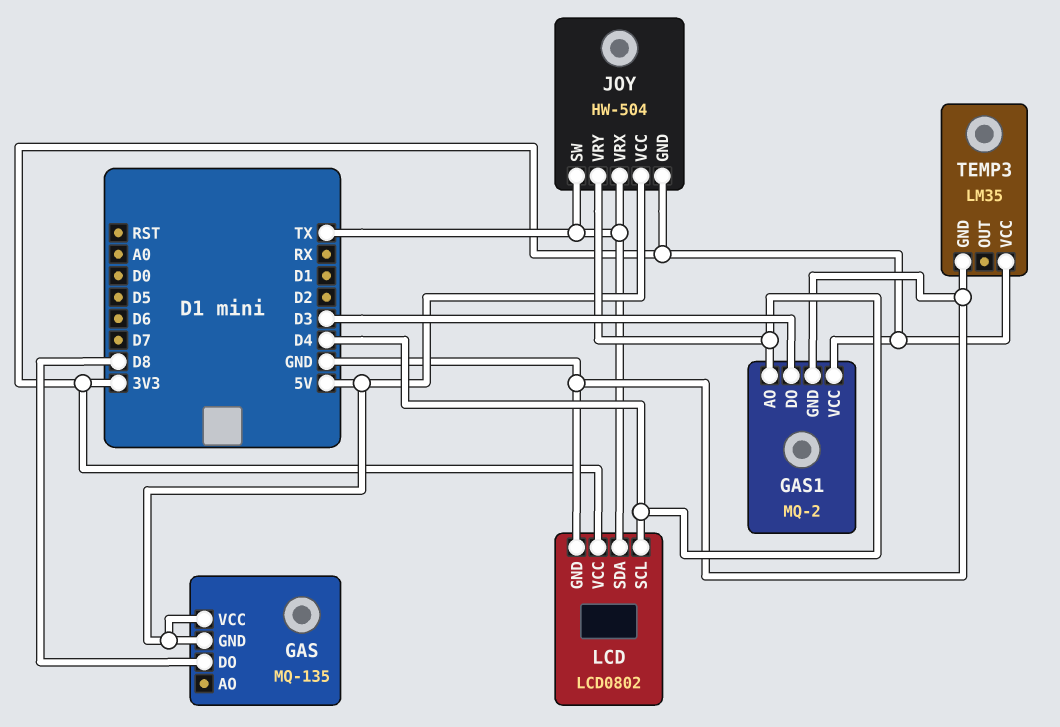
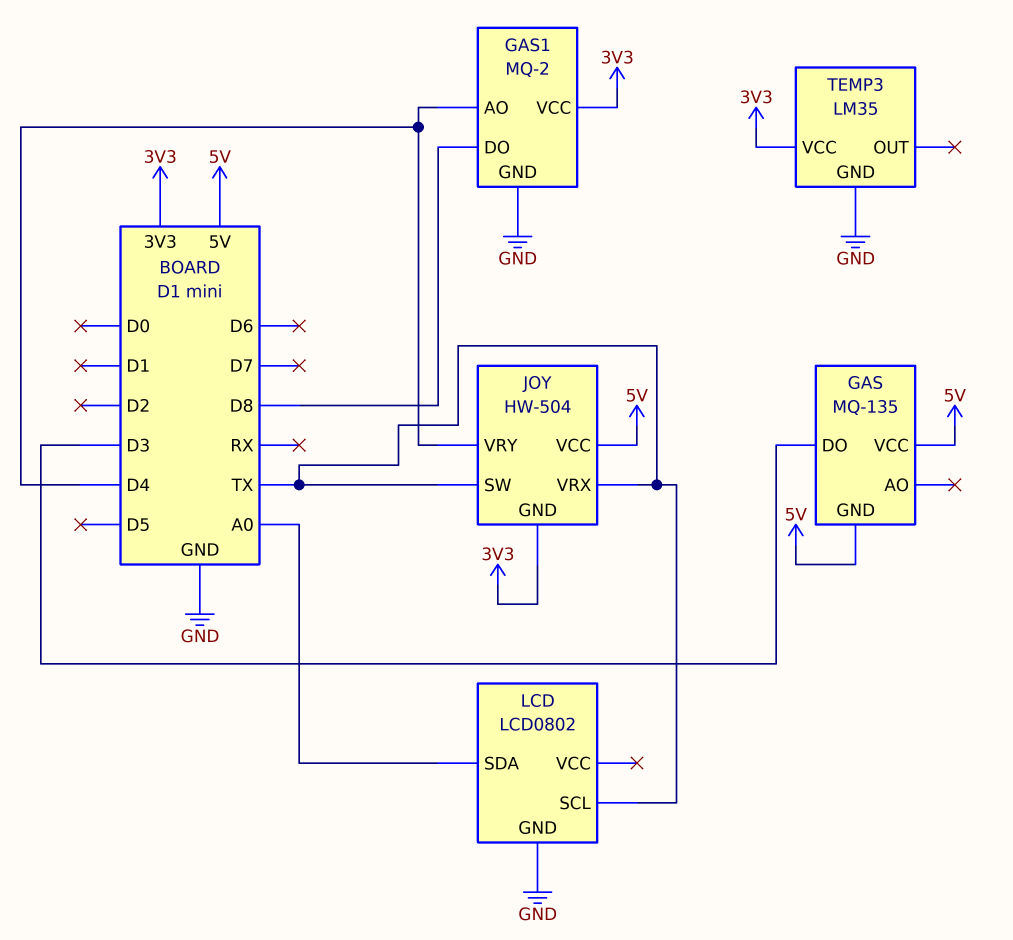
GAS pin DO: D8 -> D3
GAS1 pin DO: D3 -> D8
LCD pin SCL: D4 -> TX
LCD pin SDA: TX -> A0
LCD pin VCC: 3V3 -> none

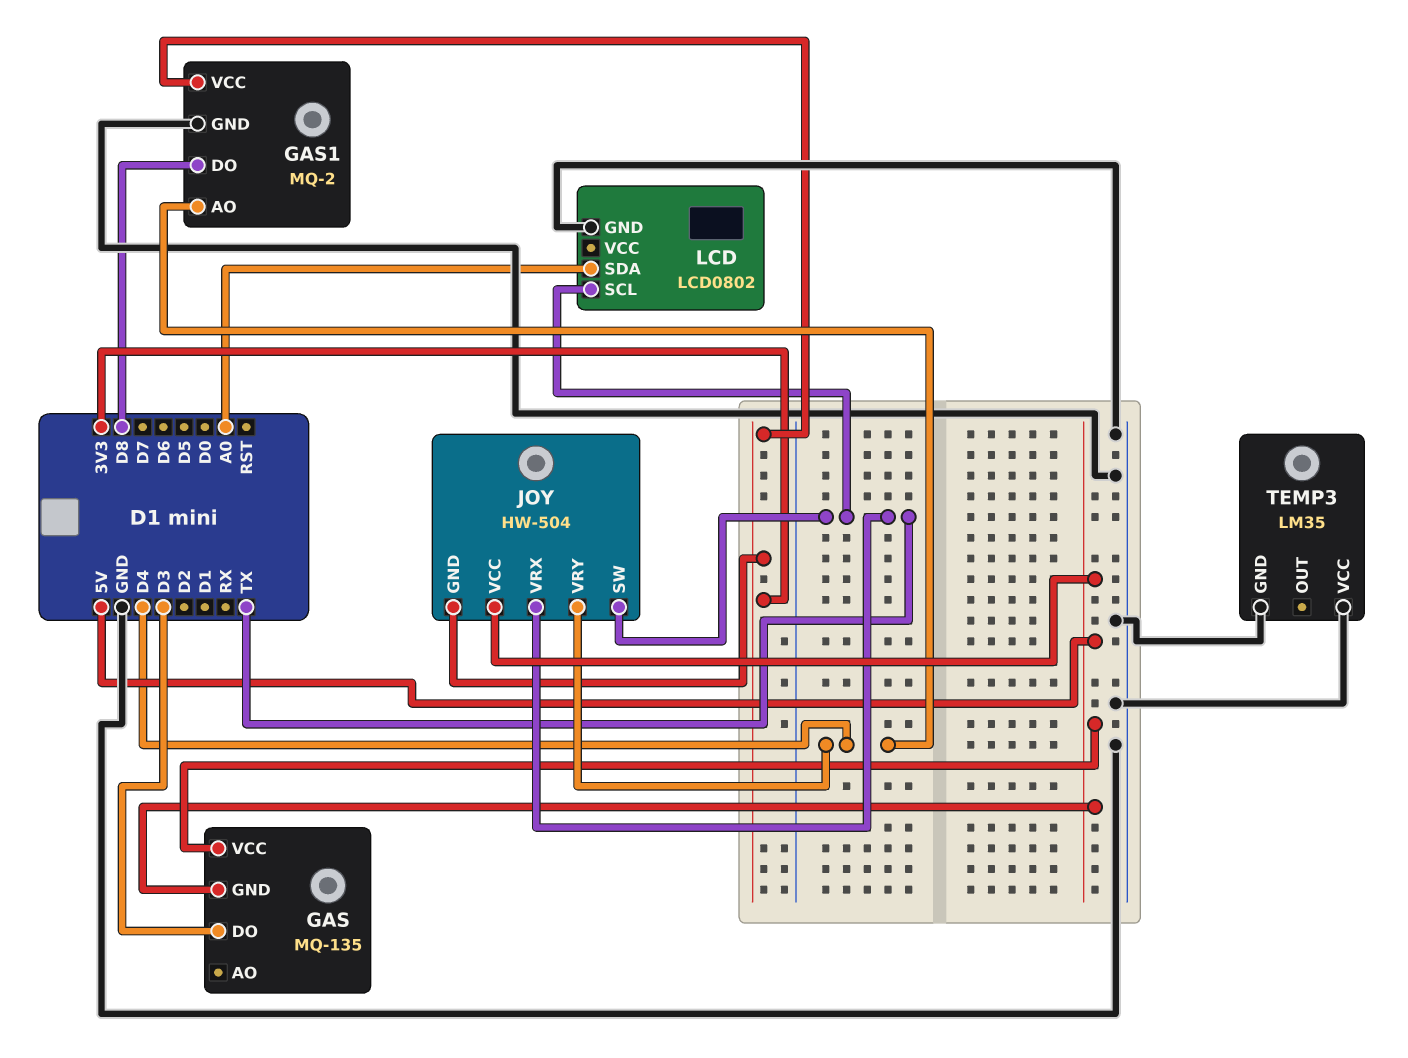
TEMP3 pin VCC: 3V3 -> GND

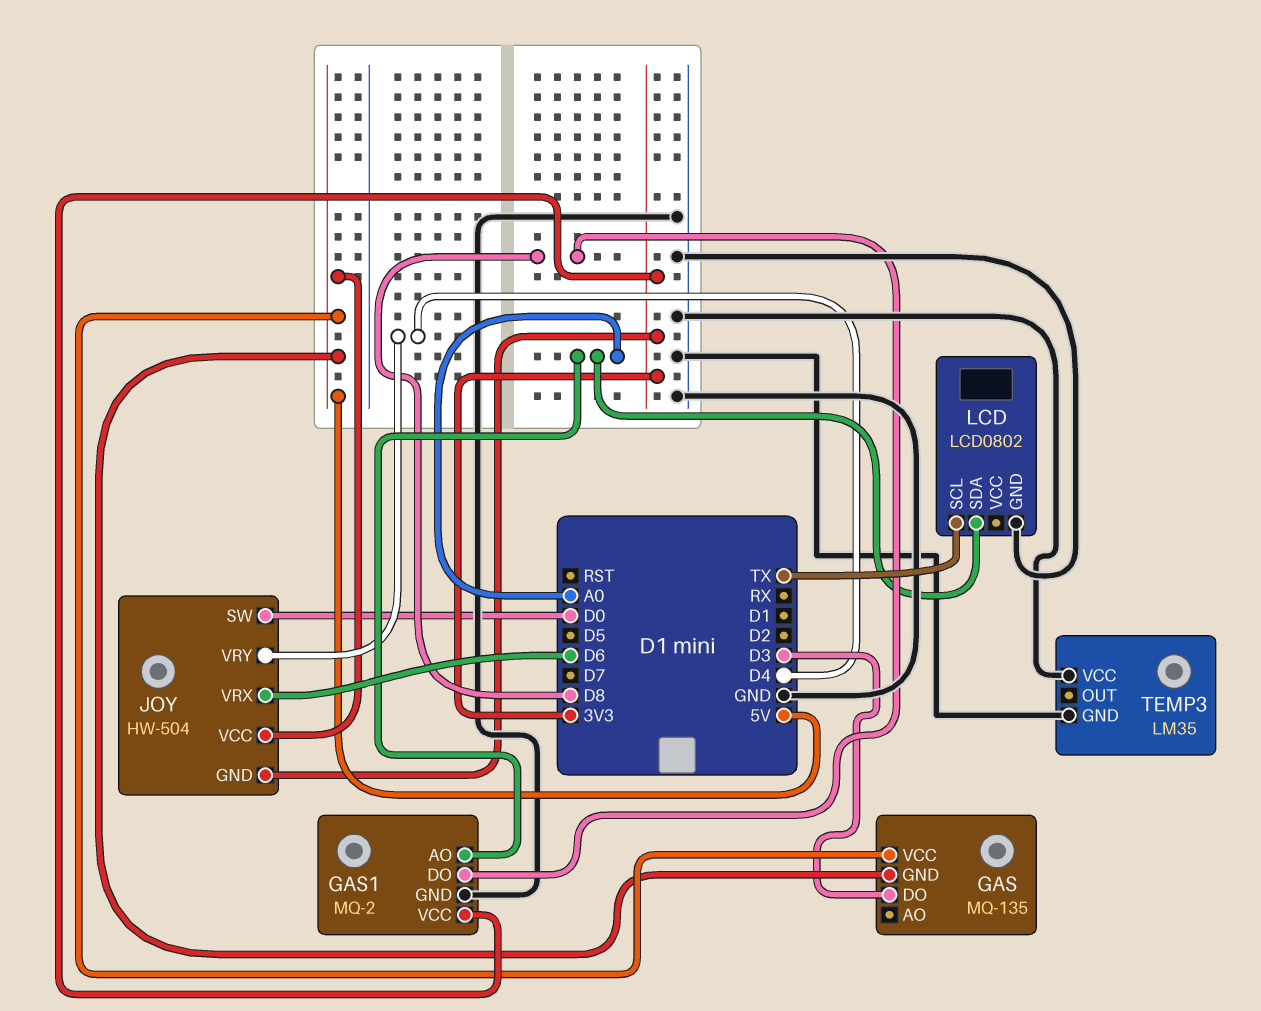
GAS1 pin AO: D4 -> A0
JOY pin SW: TX -> D0
JOY pin VRX: TX -> D6

